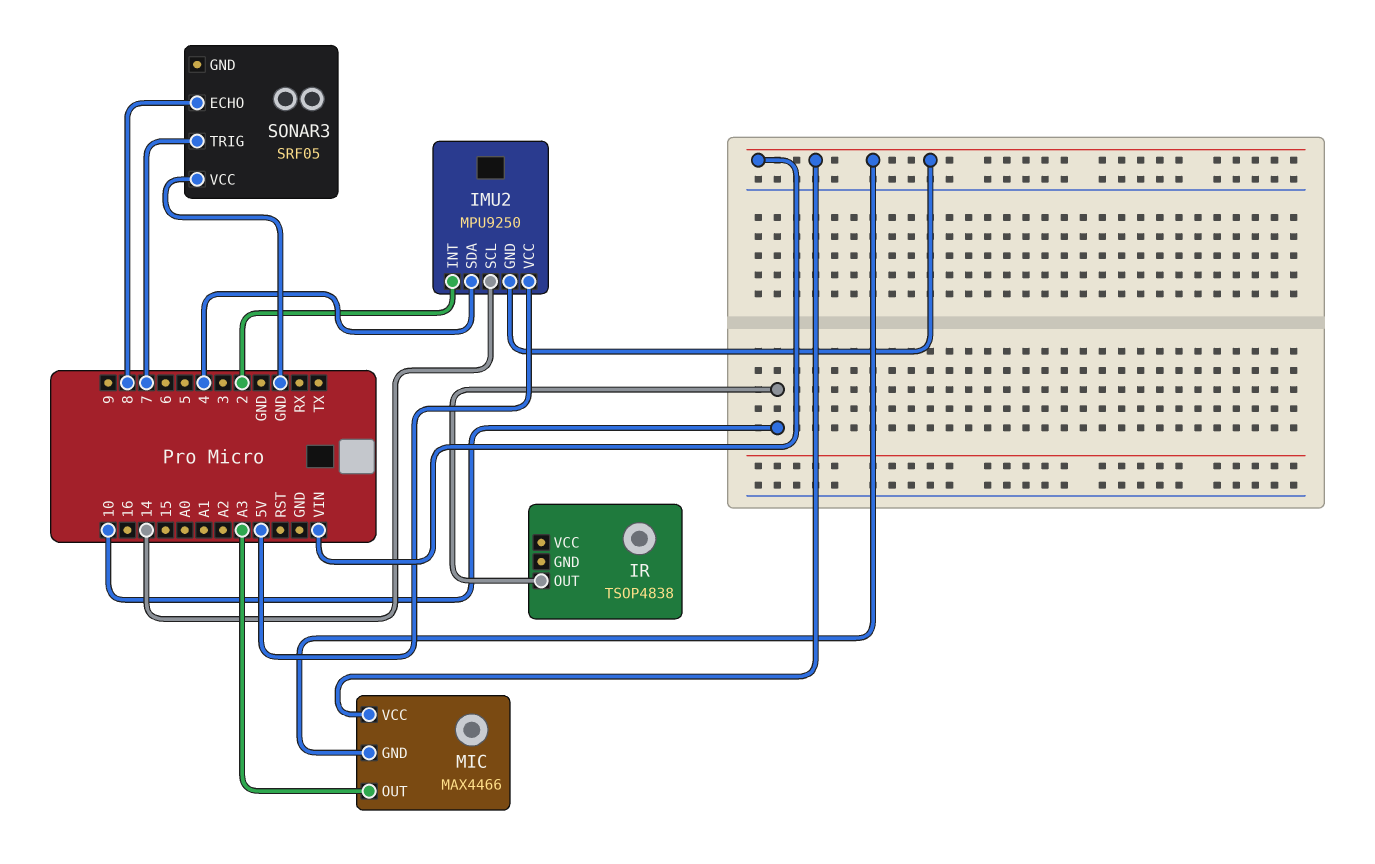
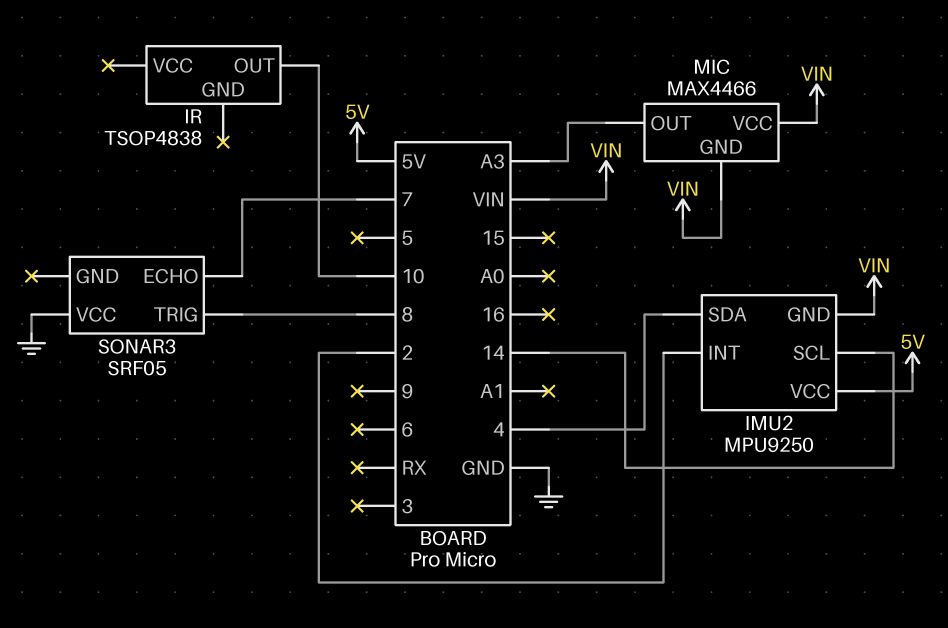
SONAR3 pin ECHO: 8 -> 7
SONAR3 pin TRIG: 7 -> 8

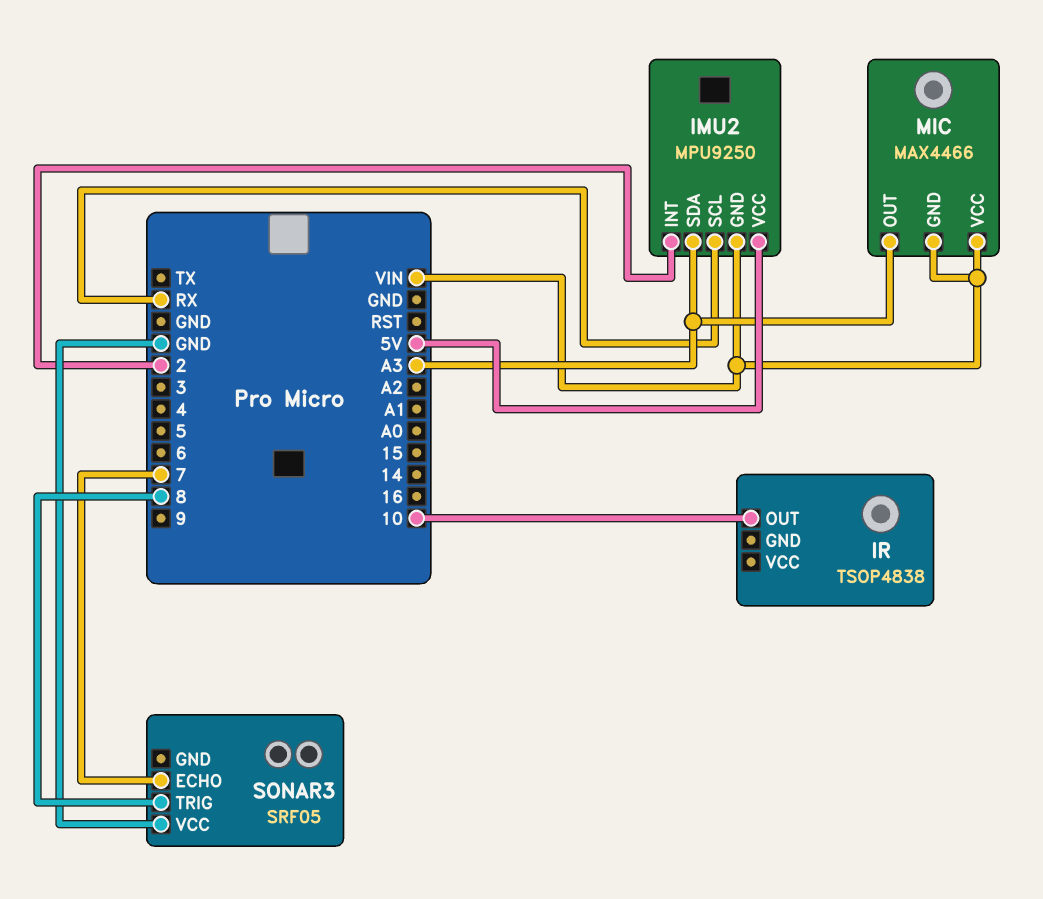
IMU2 pin SCL: 14 -> RX
IMU2 pin SDA: 4 -> A3

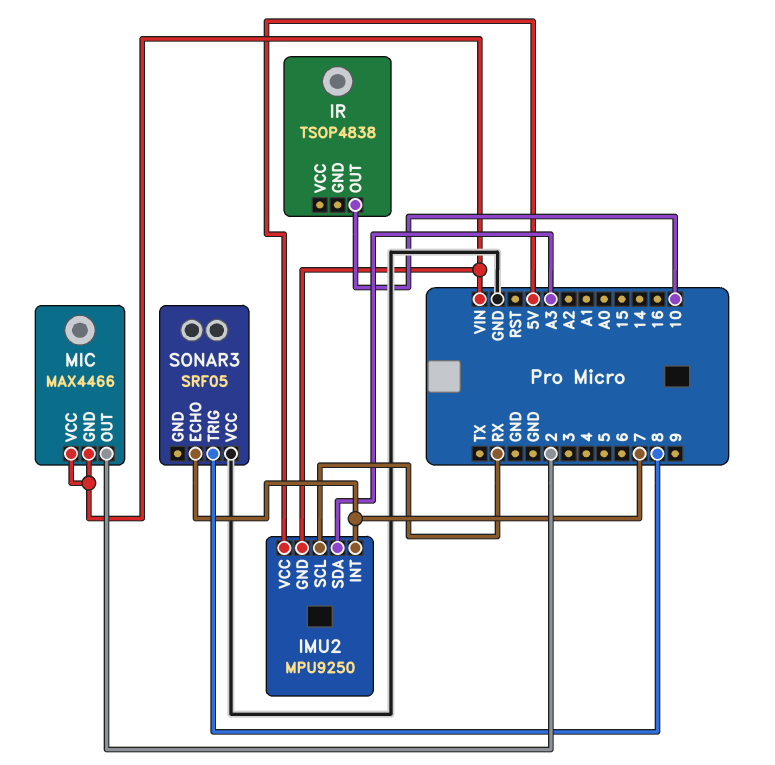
IMU2 pin INT: 2 -> 7
MIC pin OUT: A3 -> 2

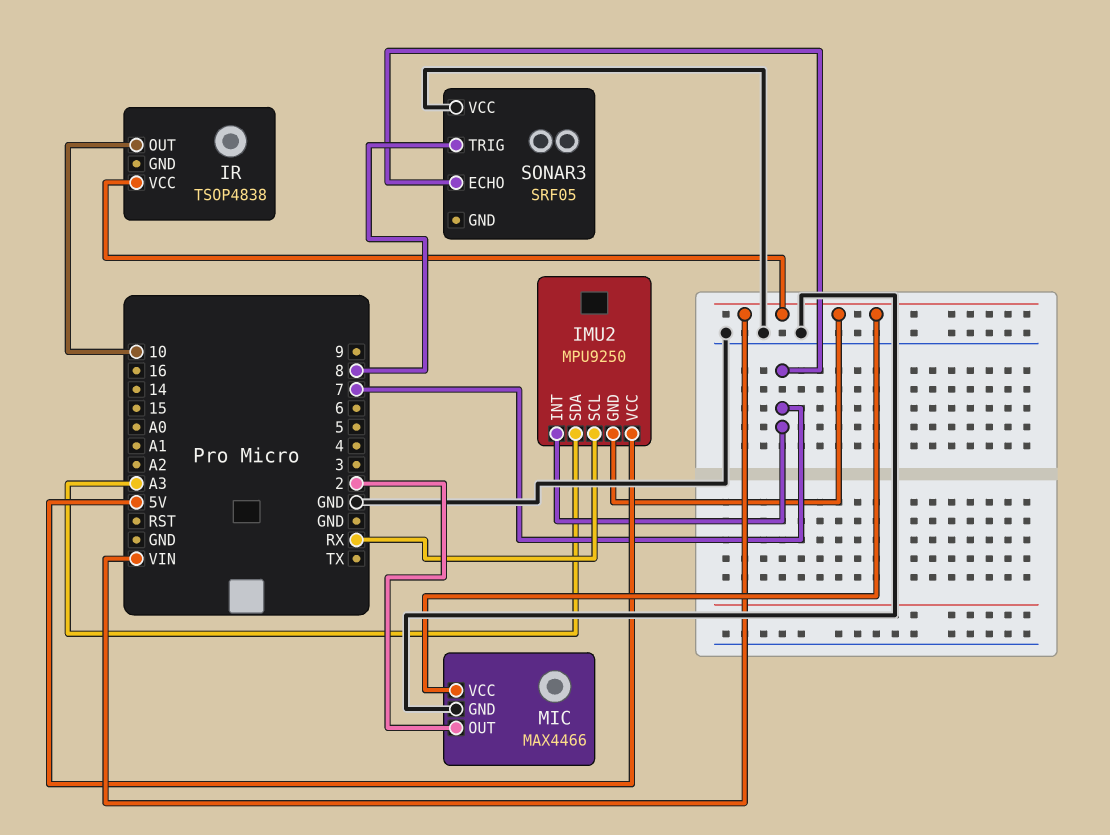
IR pin VCC: none -> VIN
MIC pin GND: VIN -> GND

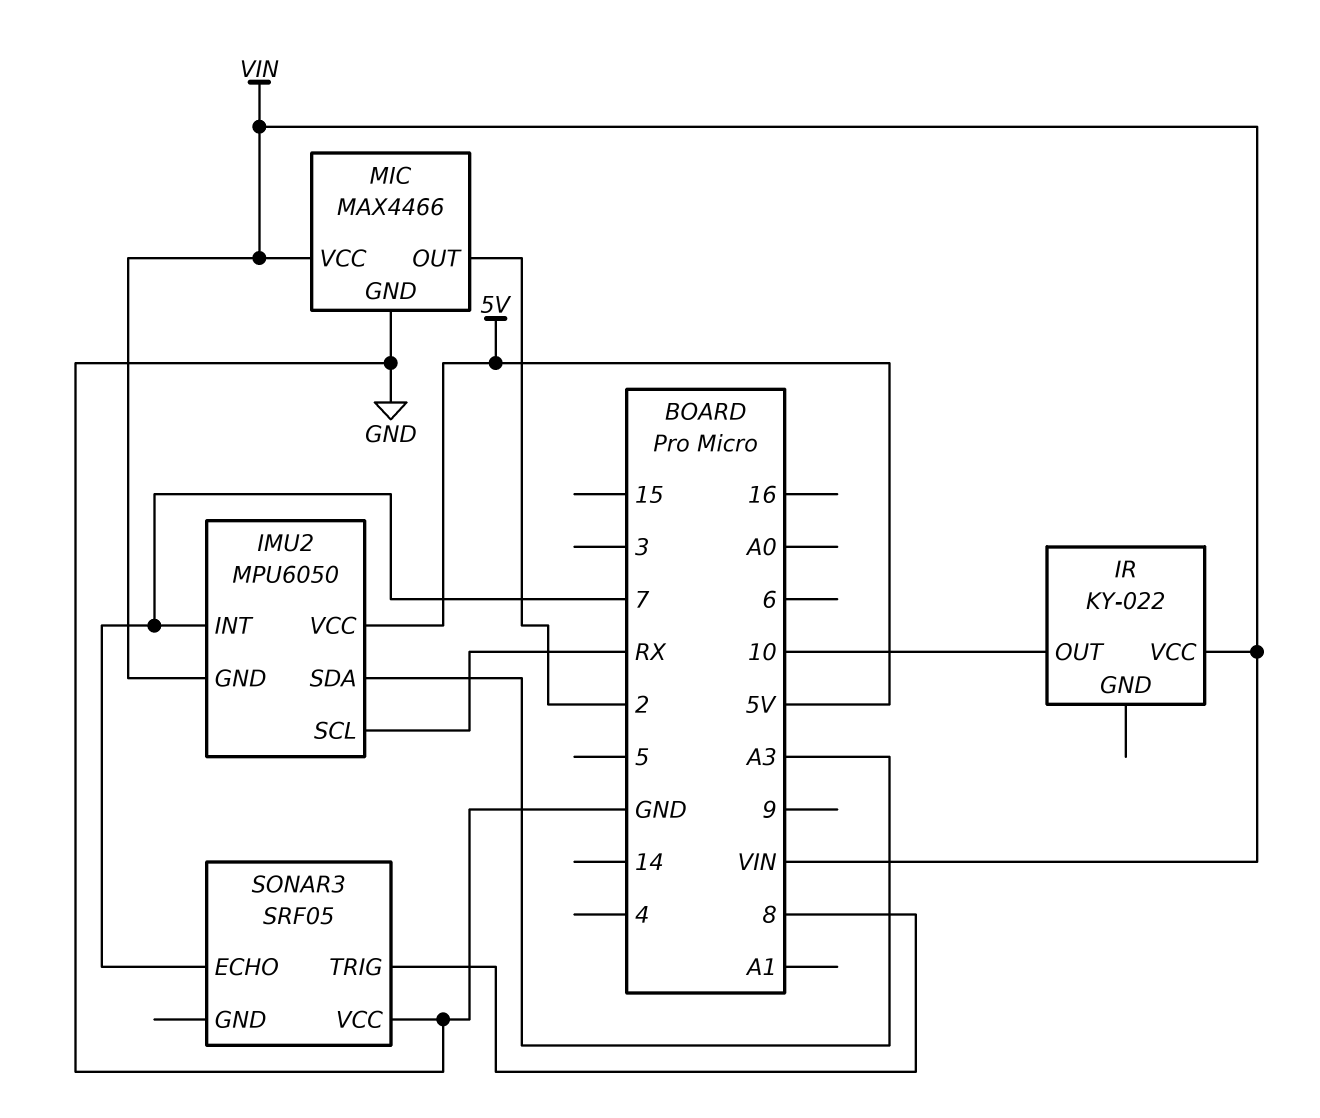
IMU2: MPU9250 -> MPU6050
IR: TSOP4838 -> KY-022

